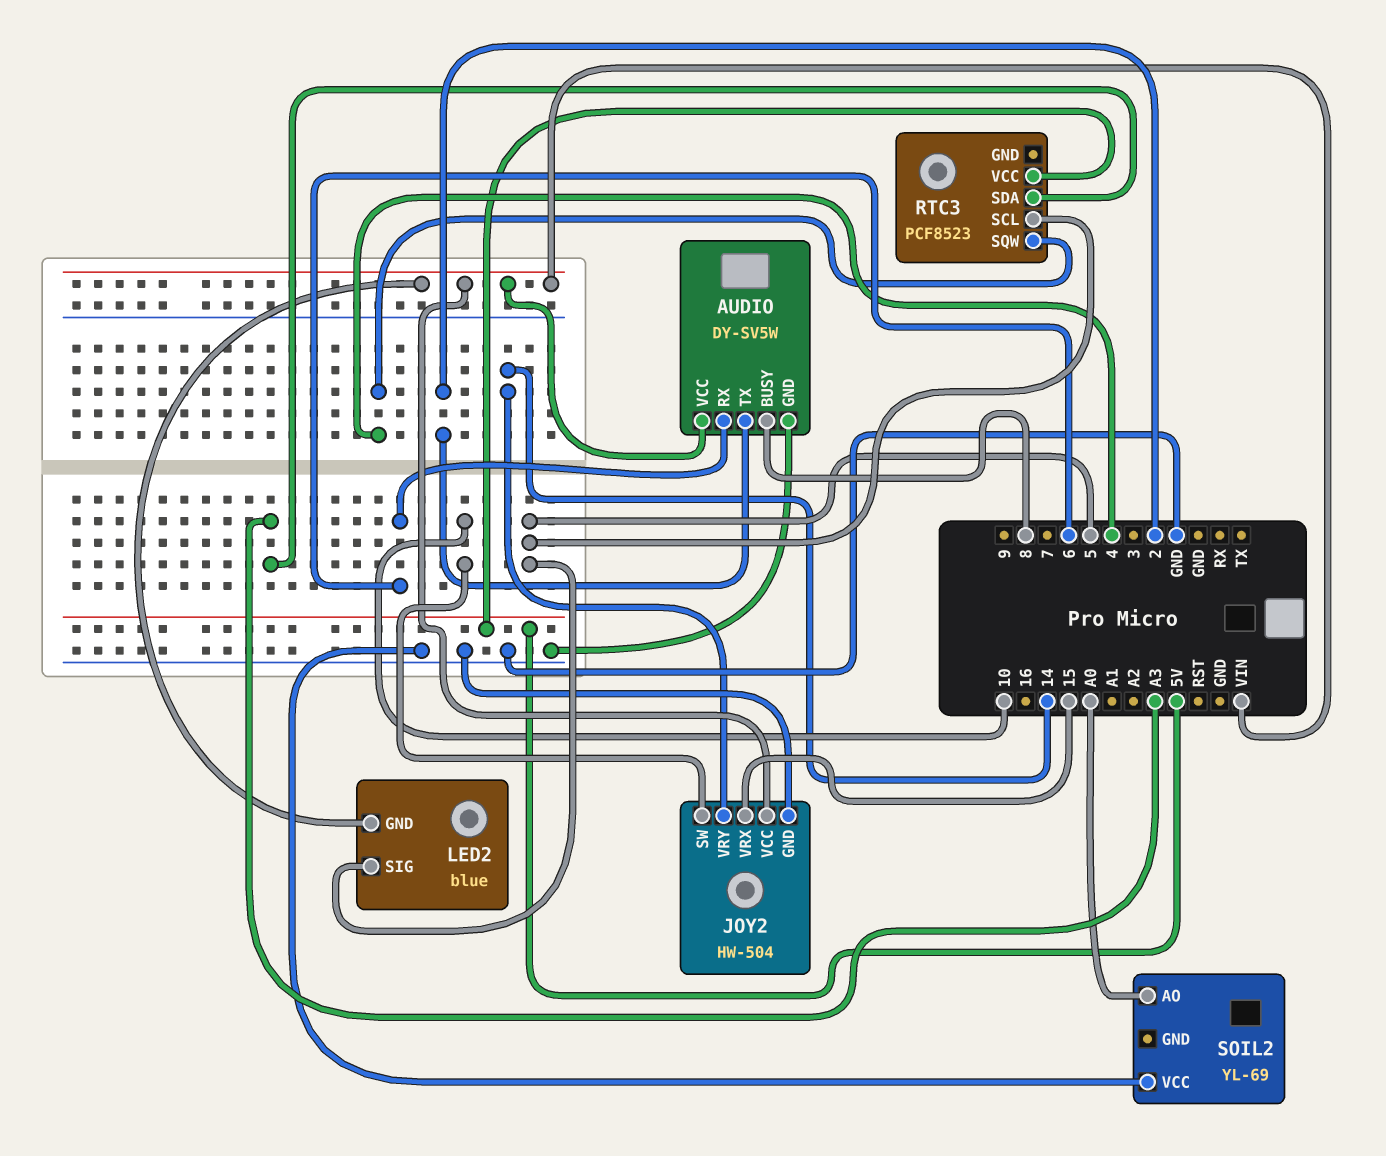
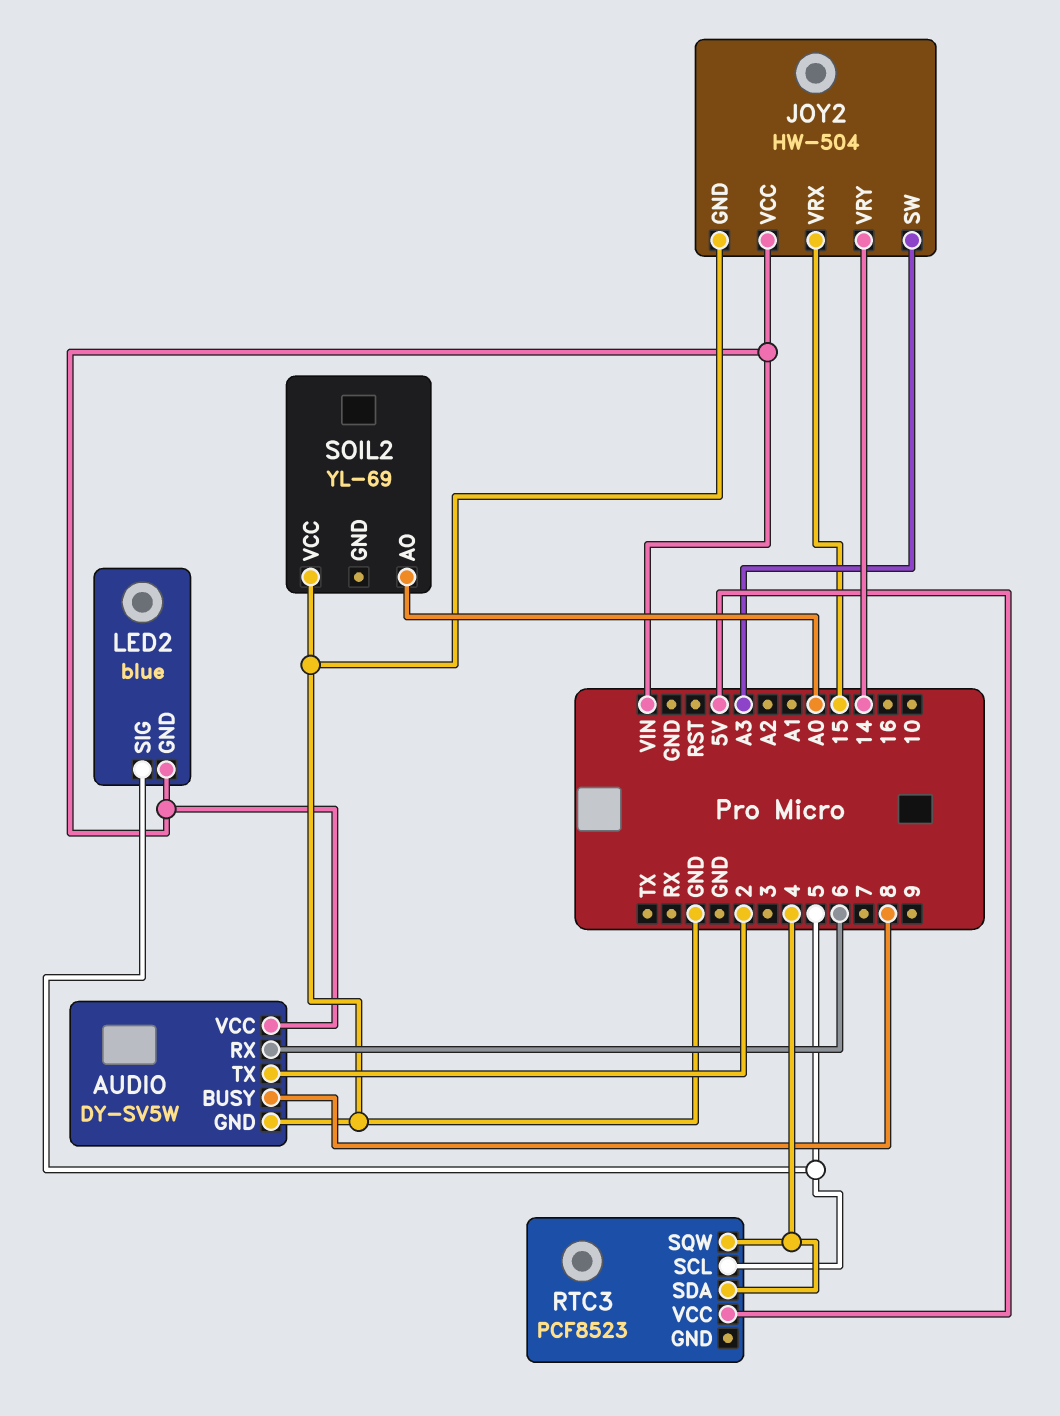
JOY2 pin SW: 10 -> A3
RTC3 pin SDA: A3 -> 4

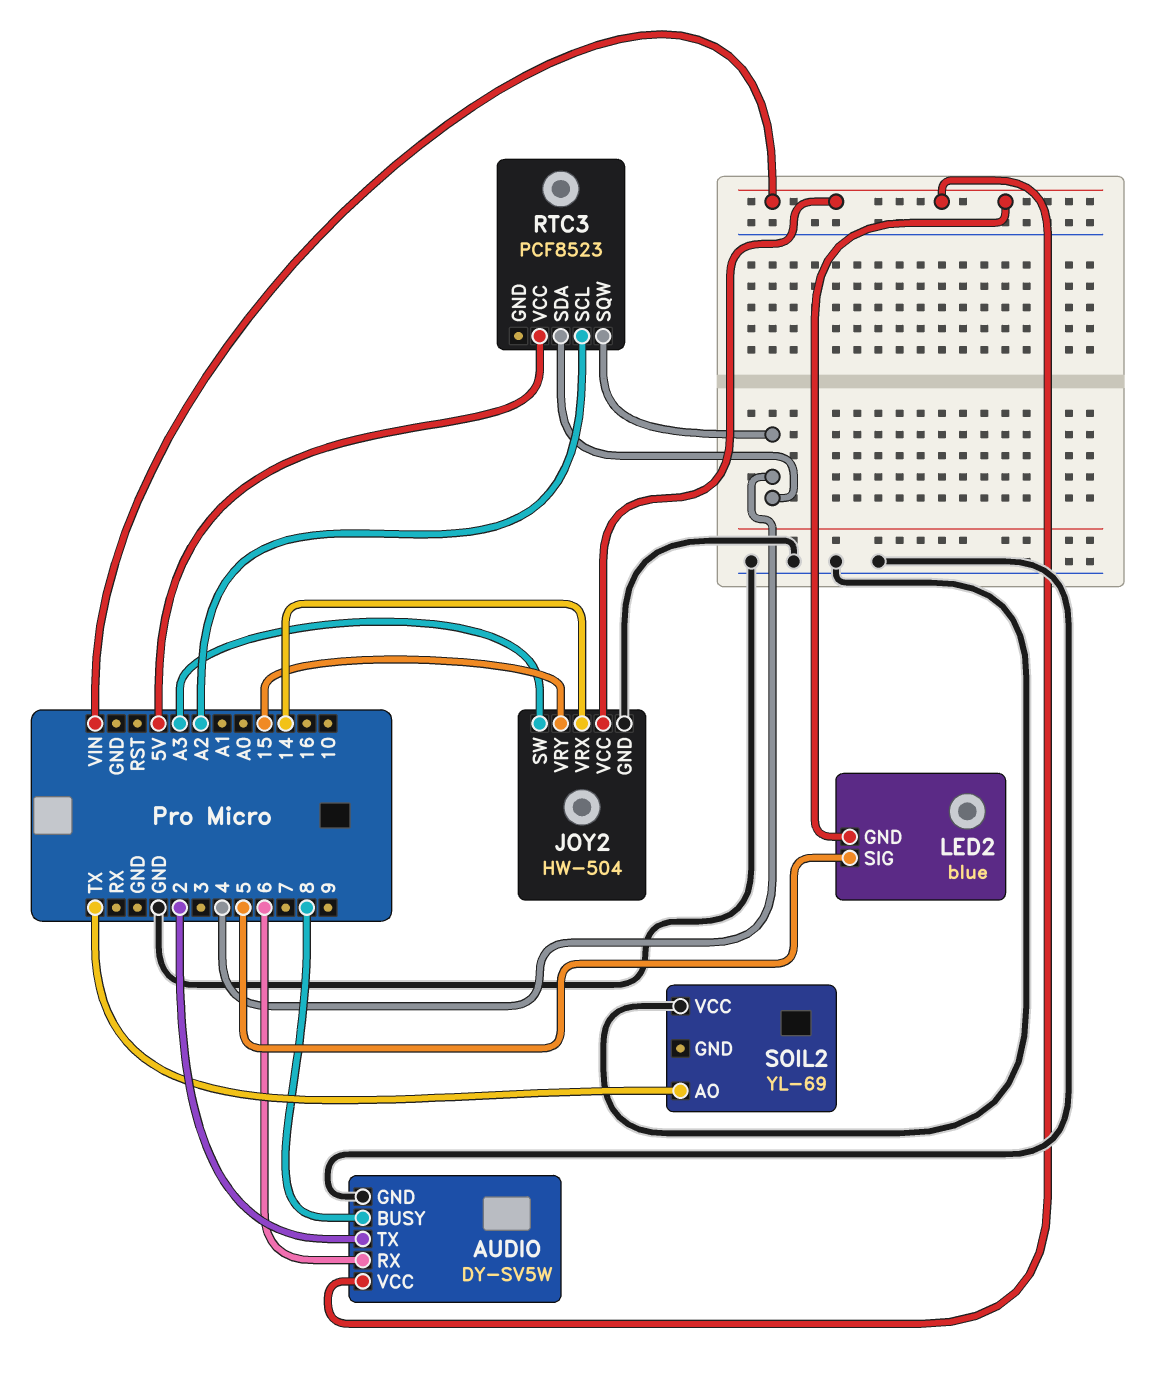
JOY2 pin VRX: 15 -> 14
JOY2 pin VRY: 14 -> 15
RTC3 pin SCL: 5 -> A2
SOIL2 pin AO: A0 -> TX

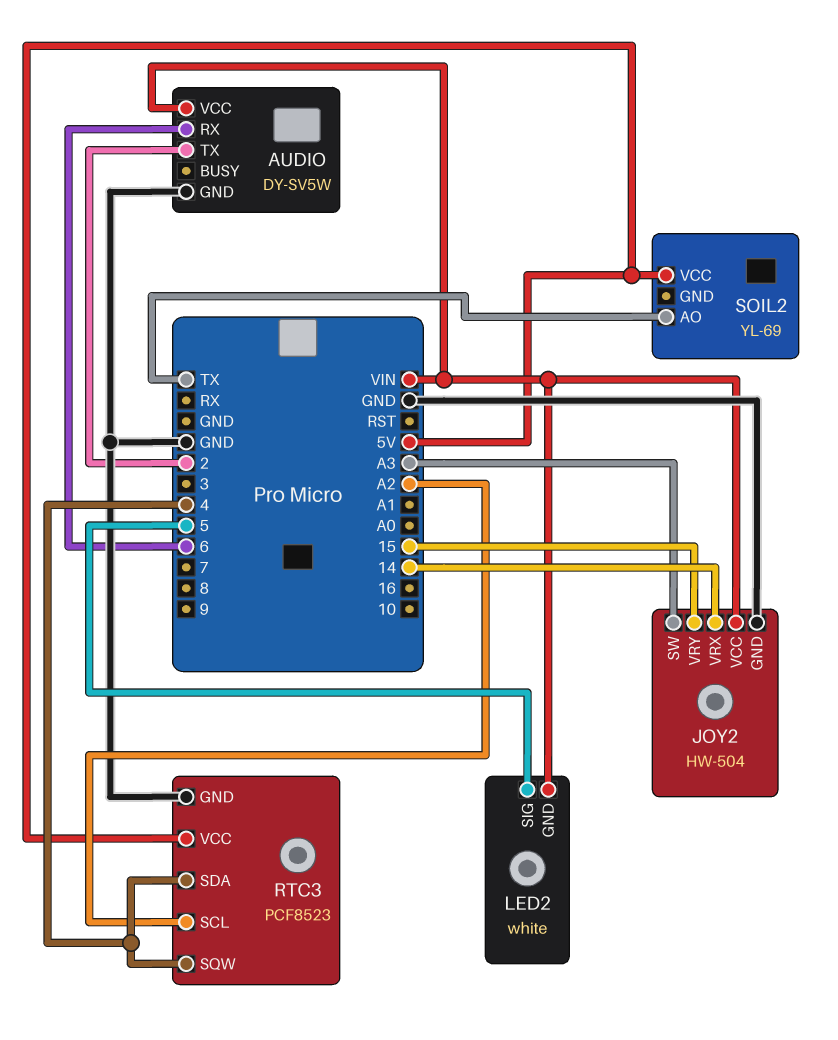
AUDIO pin BUSY: 8 -> none
LED2: blue -> white
RTC3 pin GND: none -> GND
SOIL2 pin VCC: GND -> 5V

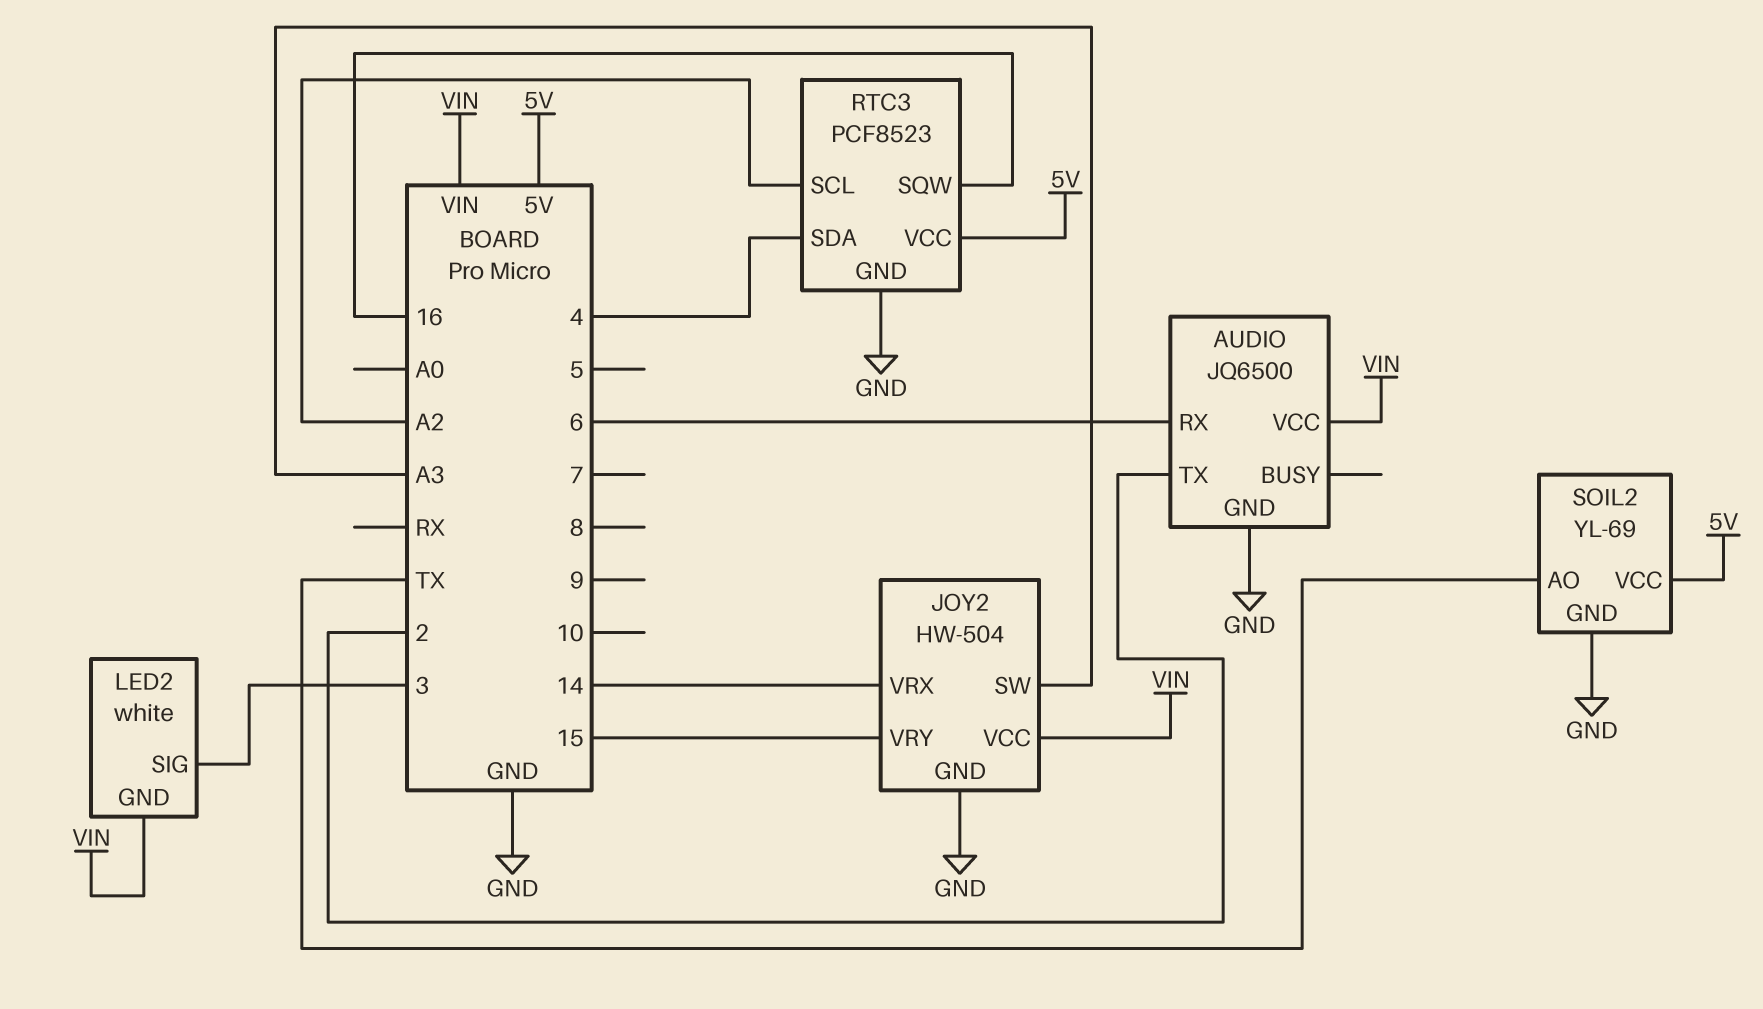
AUDIO: DY-SV5W -> JQ6500
LED2 pin SIG: 5 -> 3
RTC3 pin SQW: 4 -> 16
SOIL2 pin GND: none -> GND

